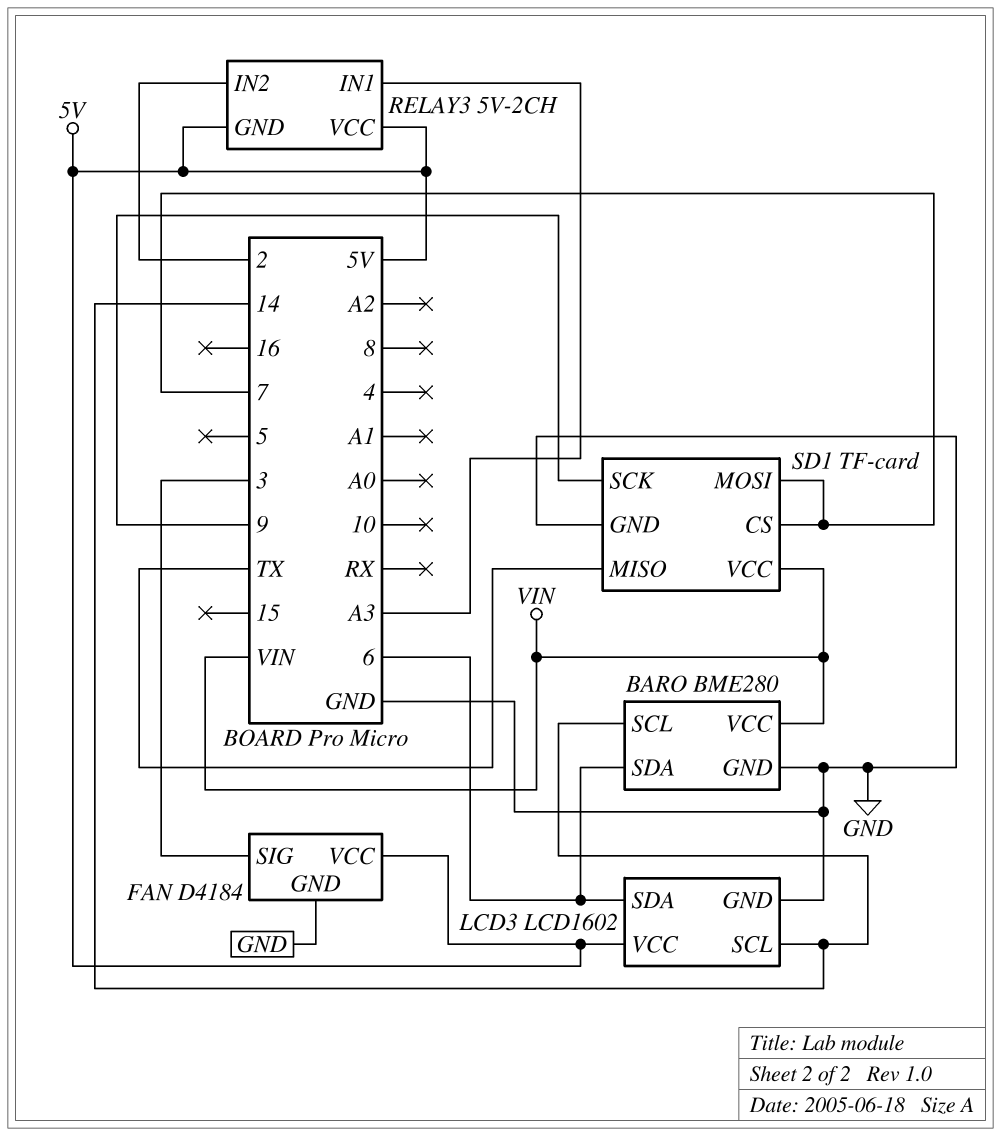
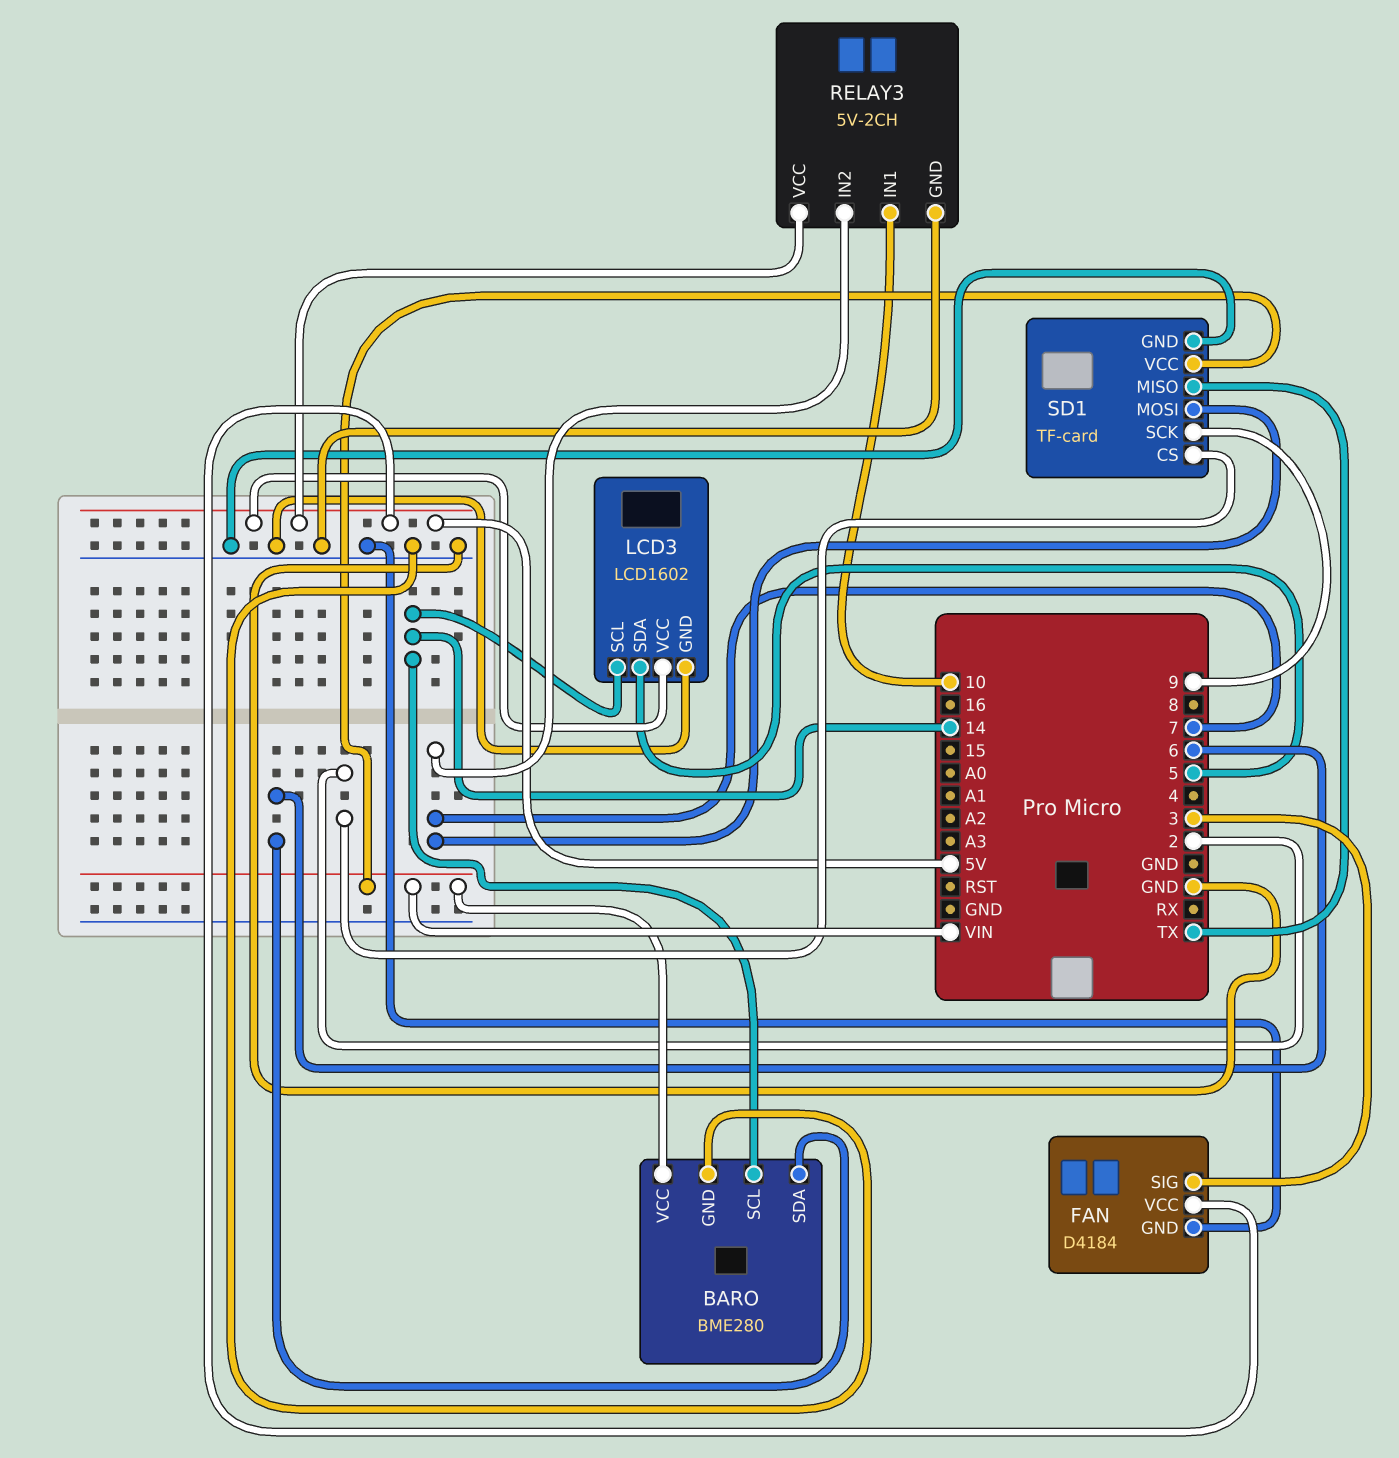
LCD3 pin SDA: 6 -> 5
RELAY3 pin GND: 5V -> GND
RELAY3 pin IN1: A3 -> 10
RELAY3 pin IN2: 2 -> 7
SD1 pin CS: 7 -> 2

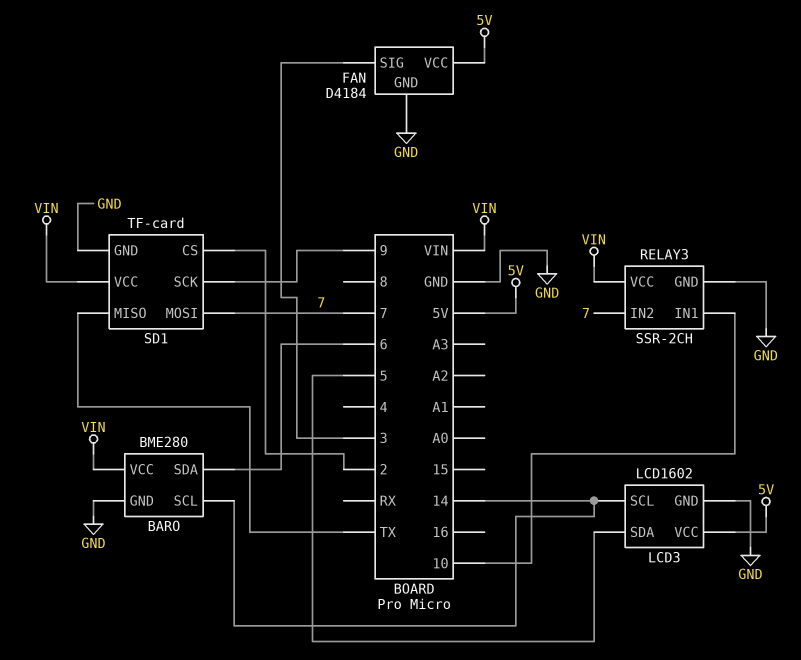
RELAY3: 5V-2CH -> SSR-2CH
RELAY3 pin VCC: 5V -> VIN

